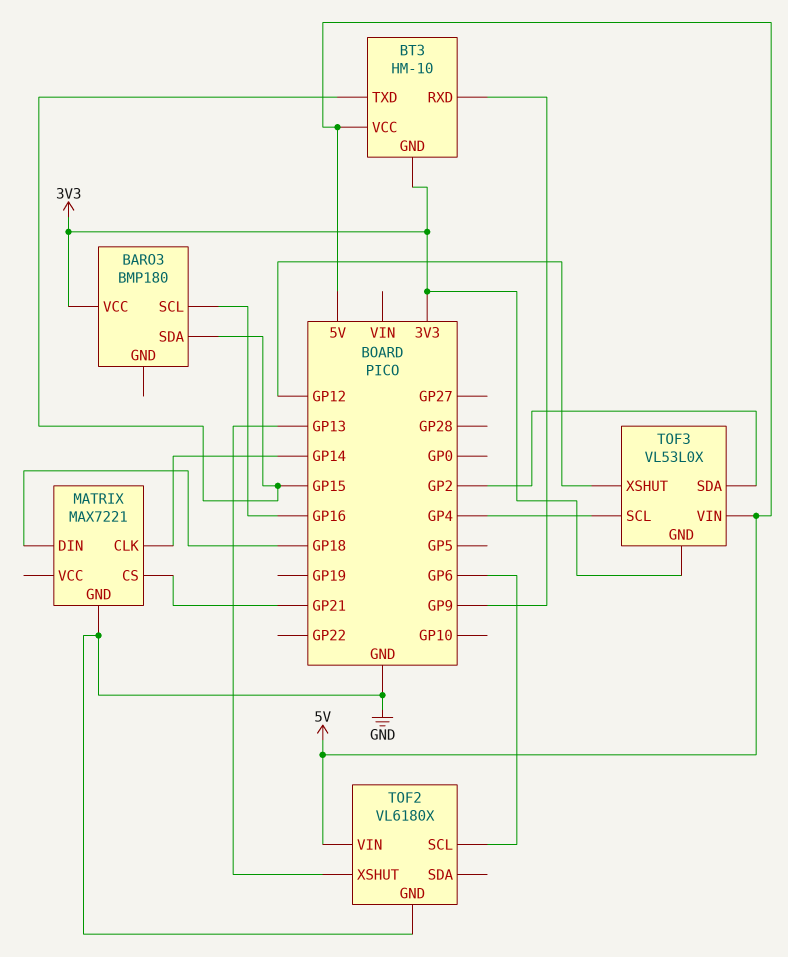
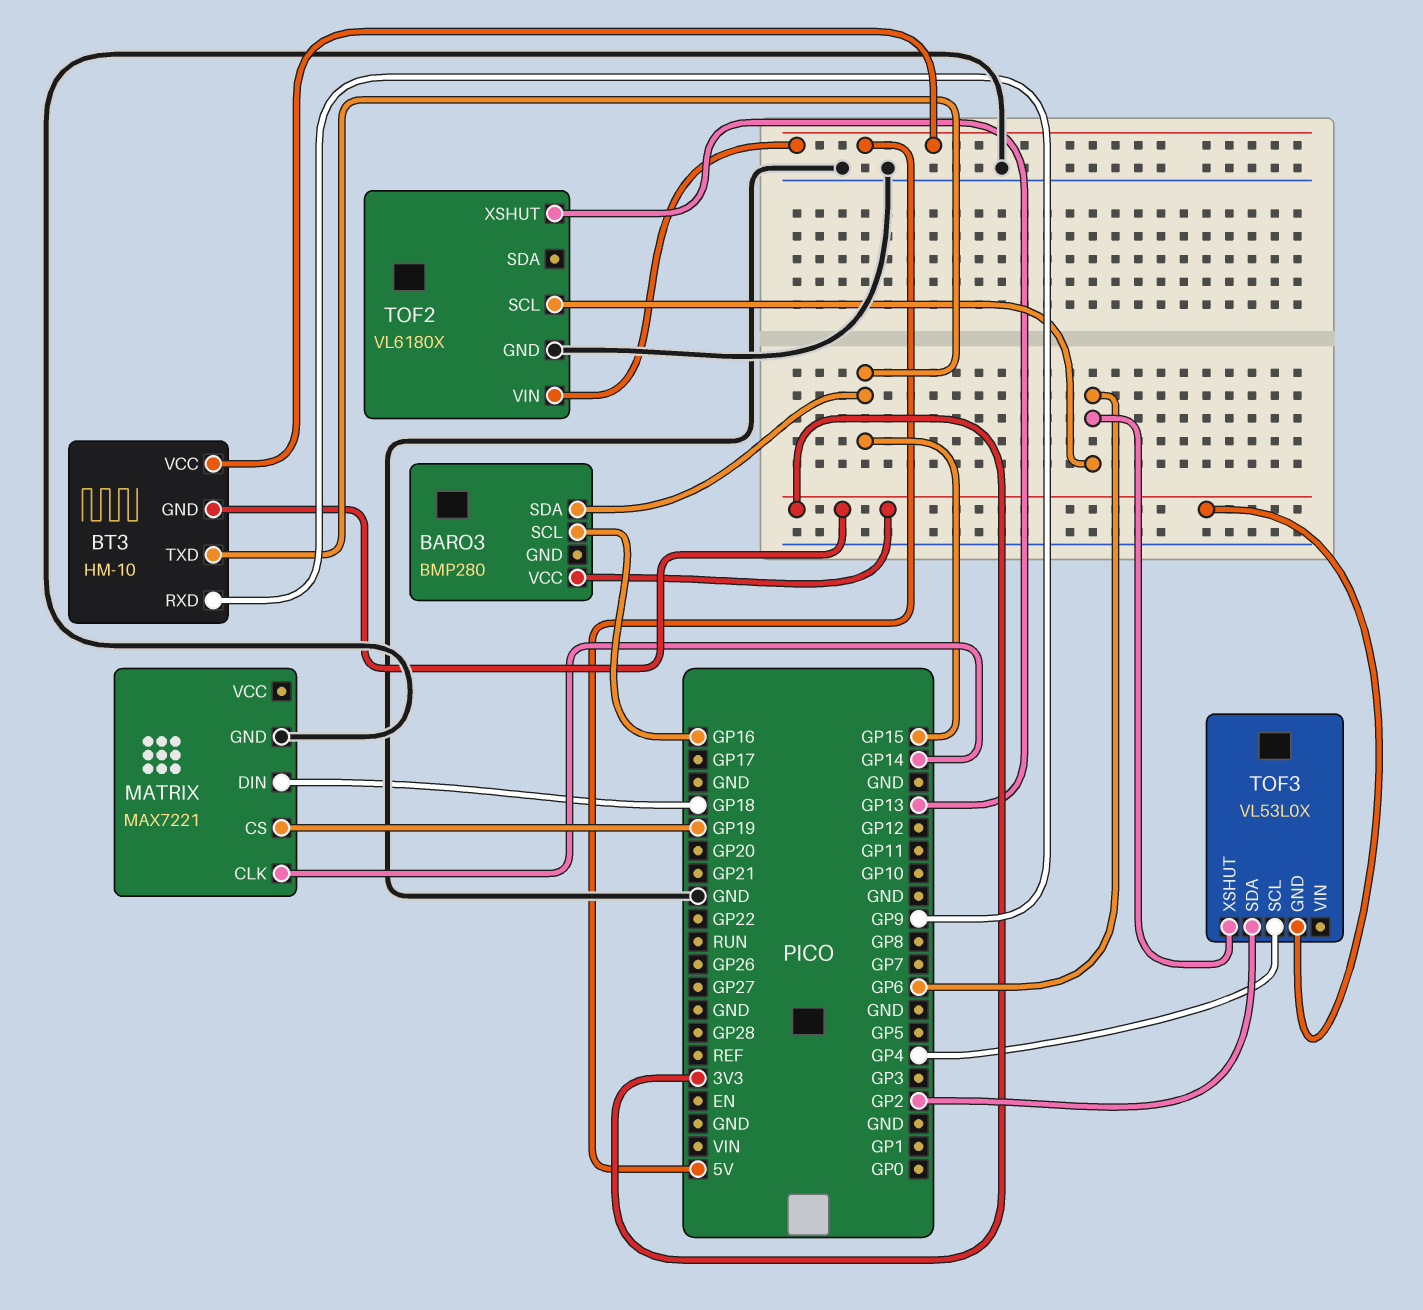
BARO3: BMP180 -> BMP280
MATRIX pin CS: GP21 -> GP19
TOF3 pin VIN: 5V -> none
TOF3 pin XSHUT: GP12 -> GP6

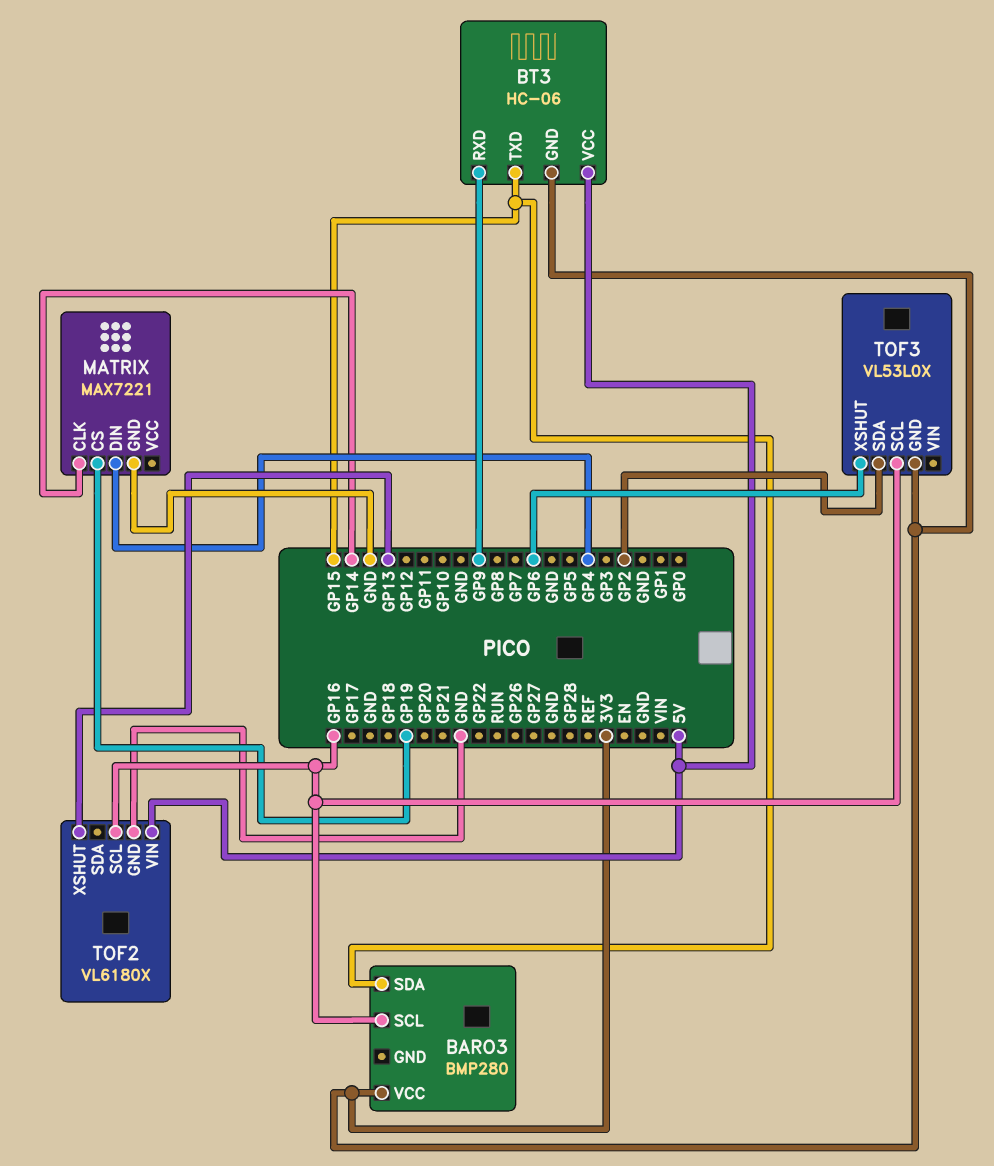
BT3: HM-10 -> HC-06
MATRIX pin DIN: GP18 -> GP4
TOF2 pin SCL: GP6 -> GP16
TOF3 pin SCL: GP4 -> GP16

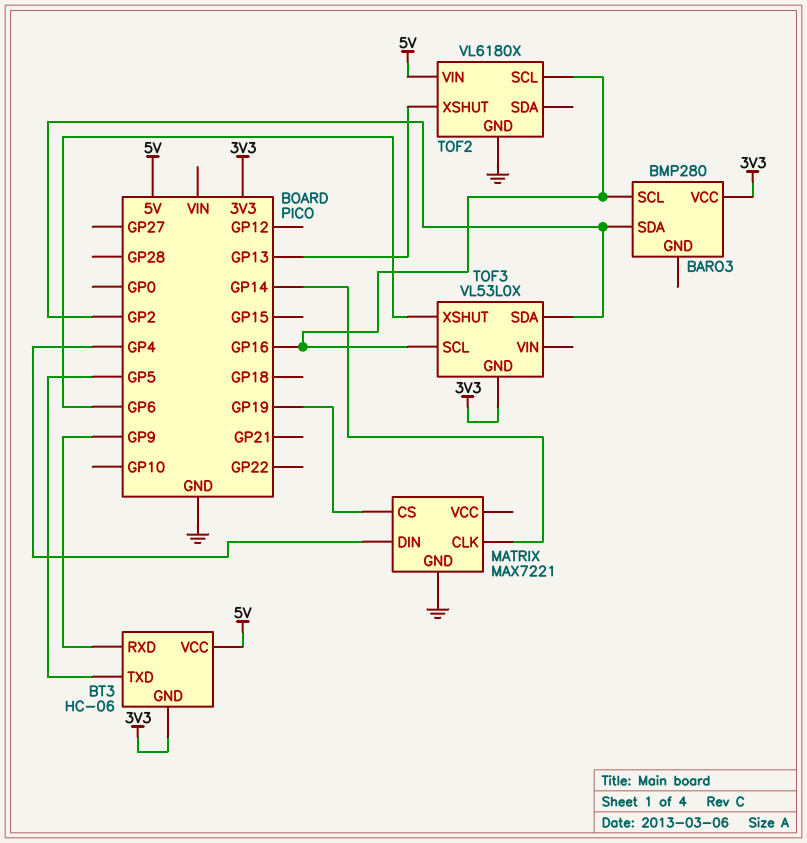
BARO3 pin SDA: GP15 -> GP2
BT3 pin TXD: GP15 -> GP5

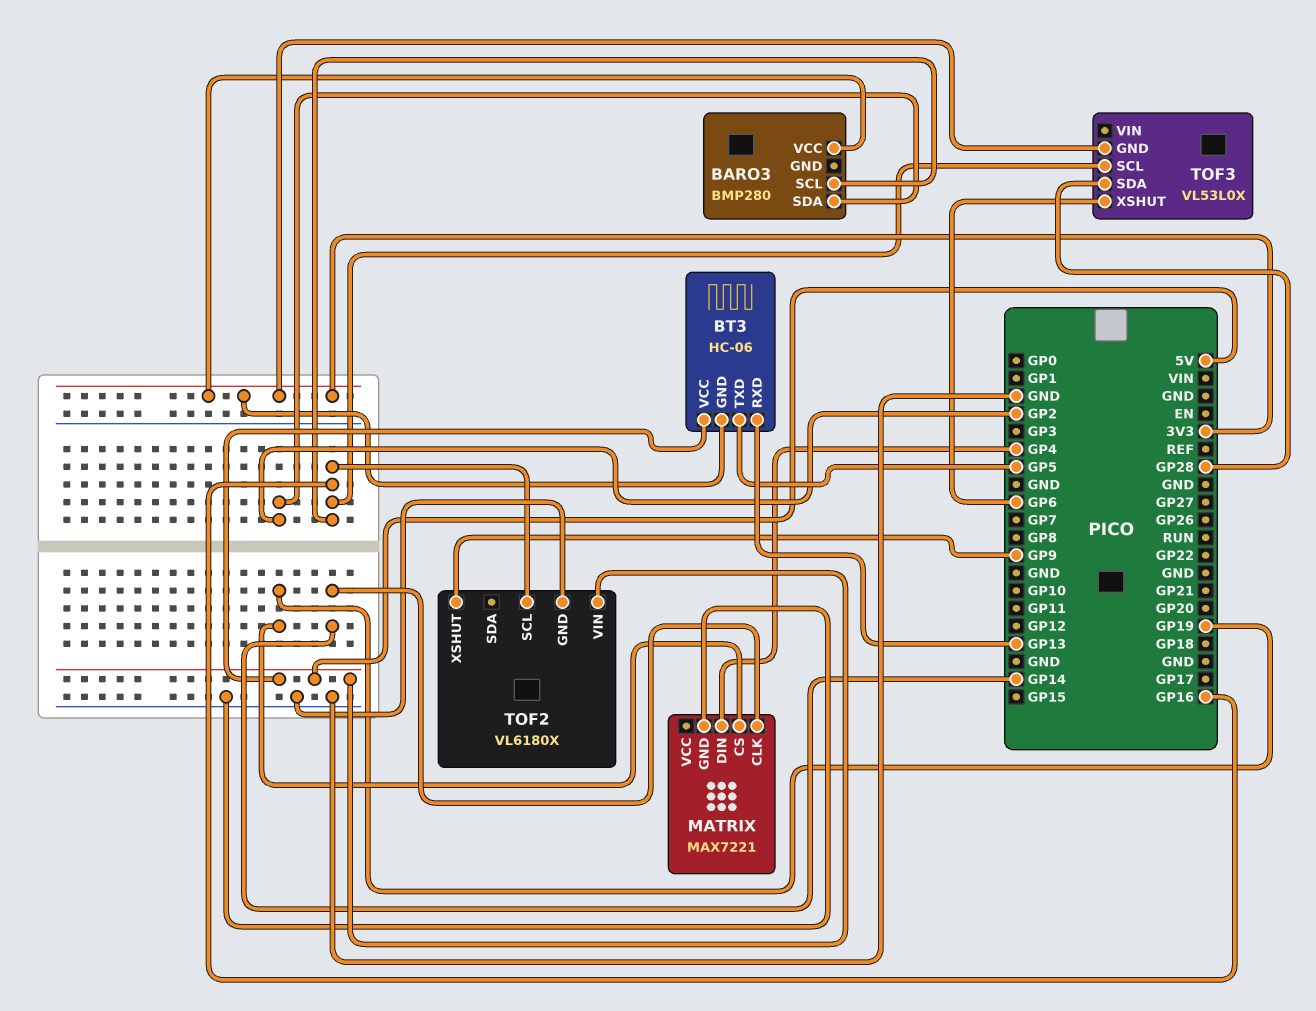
BT3 pin RXD: GP9 -> GP13
TOF2 pin XSHUT: GP13 -> GP9
TOF3 pin SDA: GP2 -> GP28

